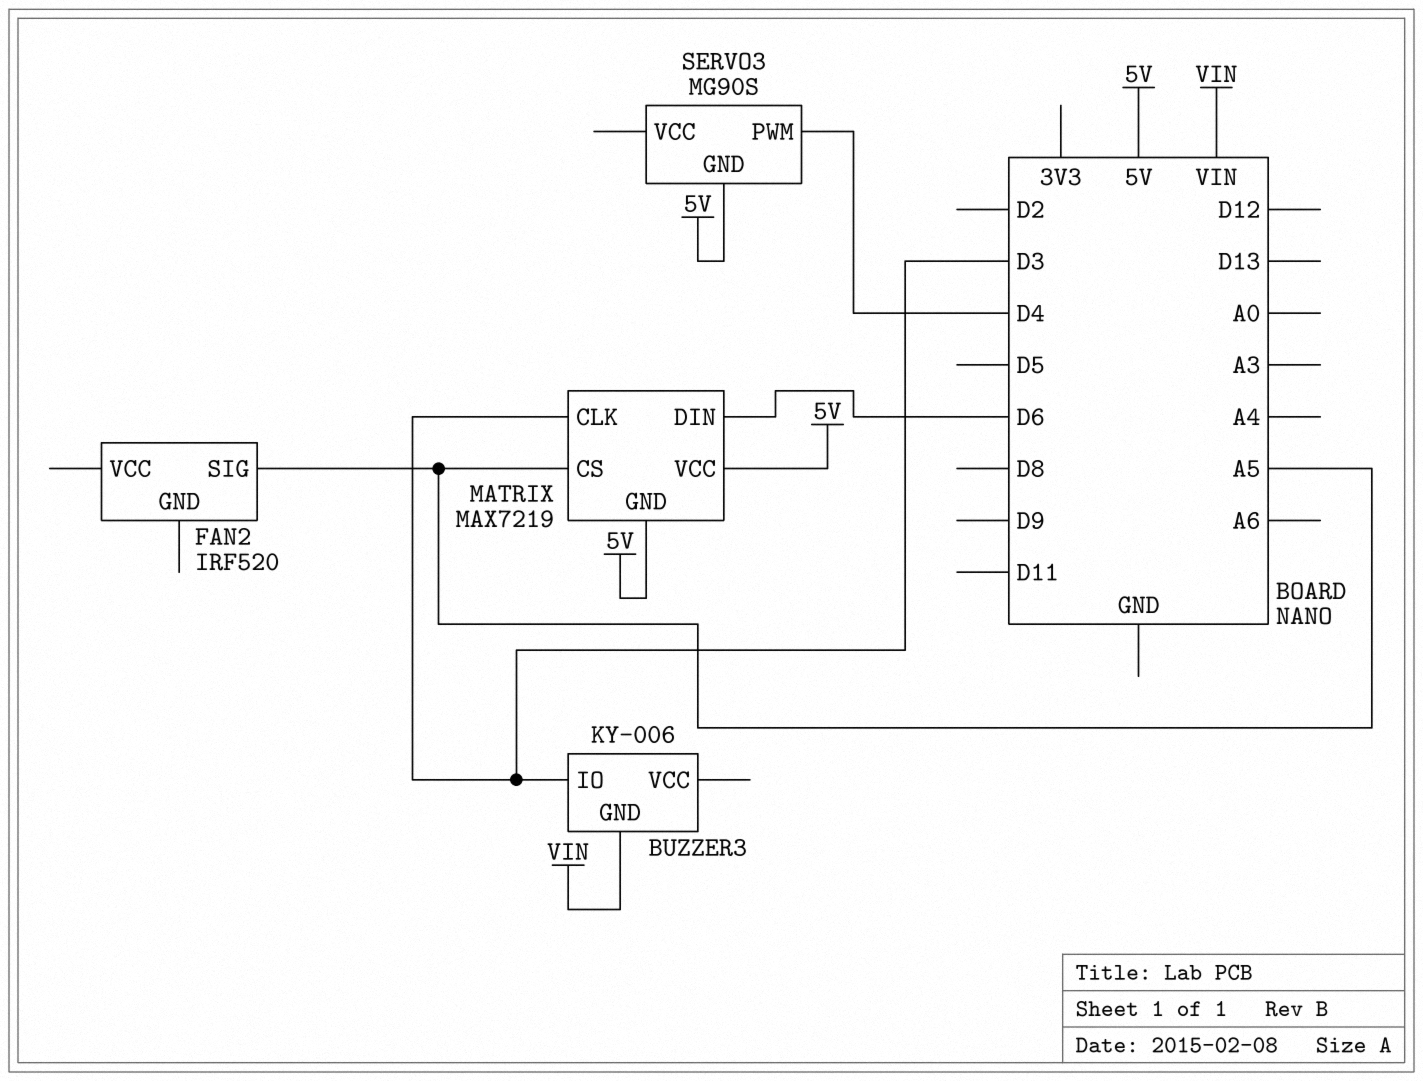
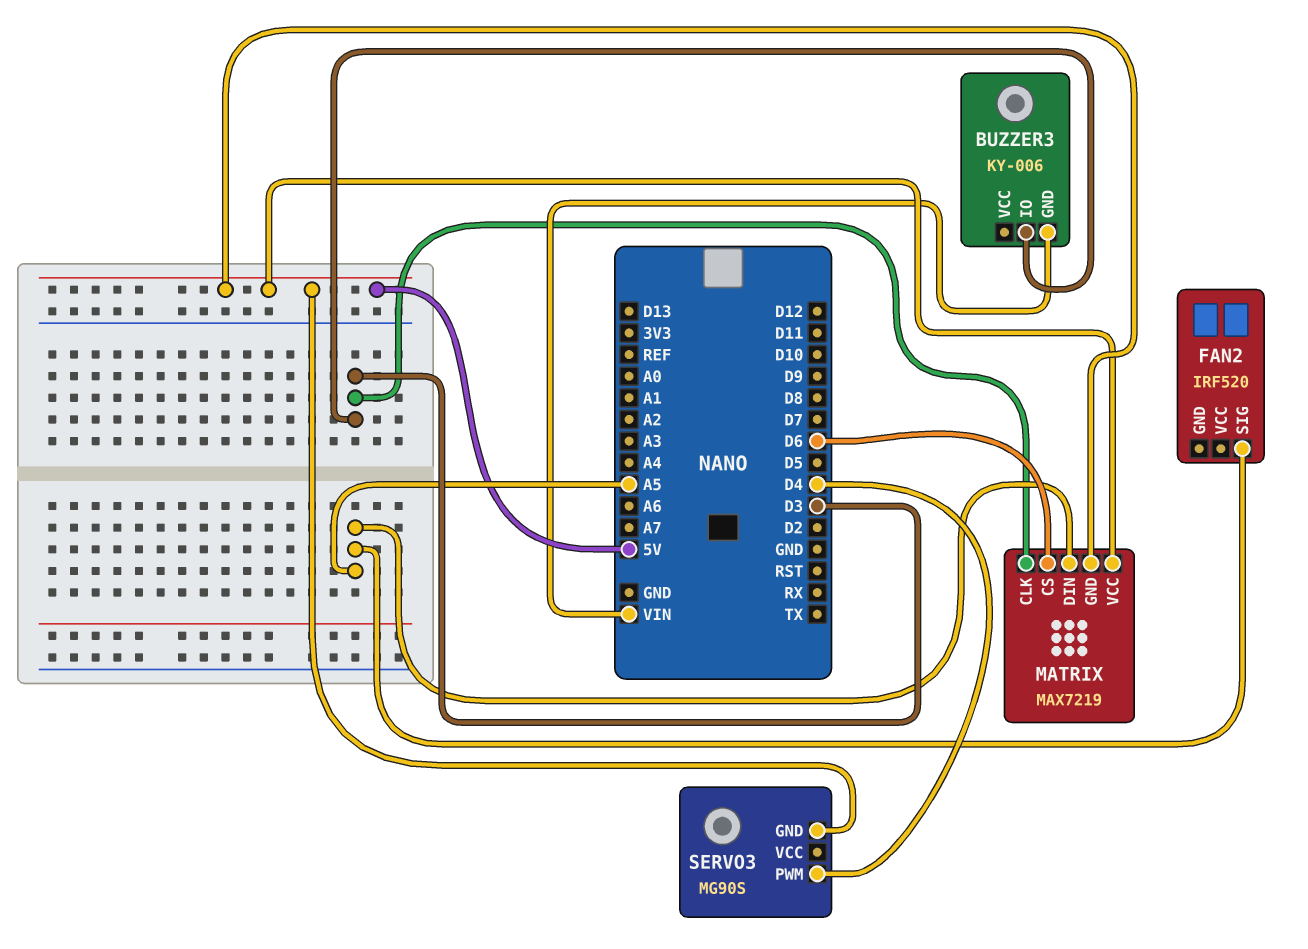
MATRIX pin CS: A5 -> D6
MATRIX pin DIN: D6 -> A5

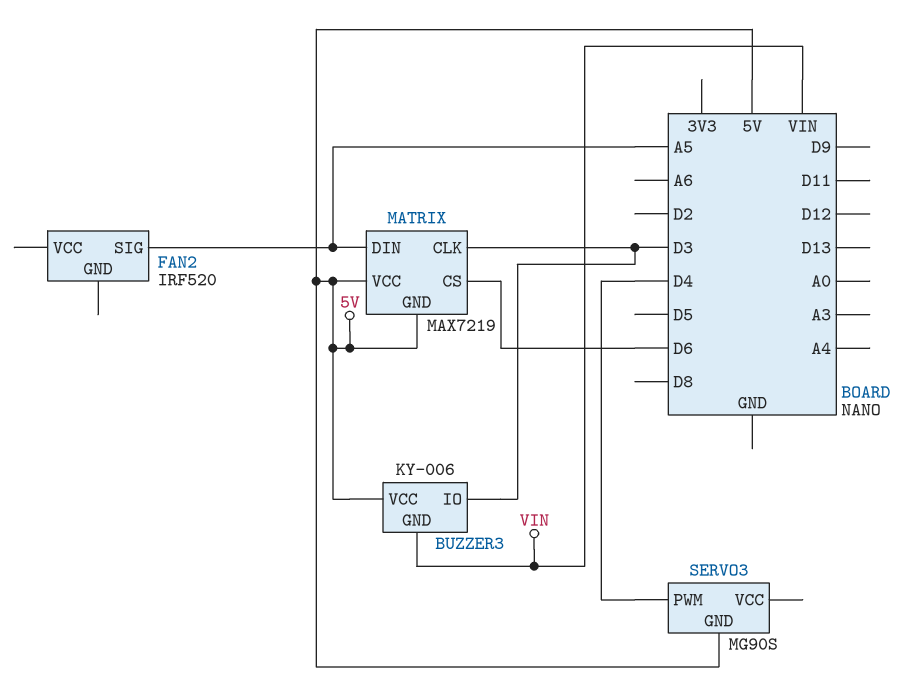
BUZZER3 pin VCC: none -> 5V

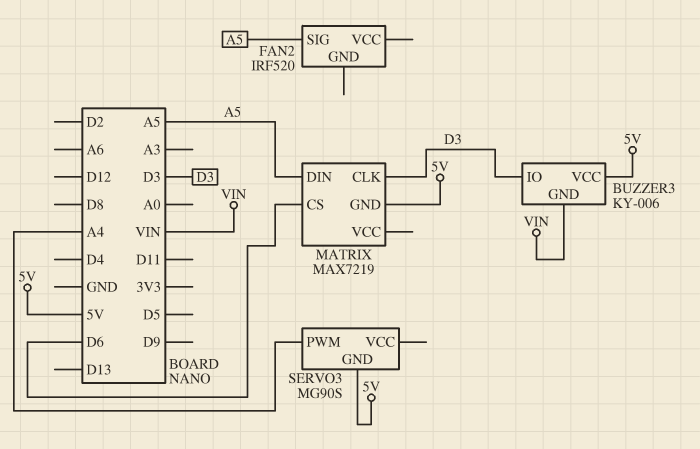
MATRIX pin VCC: 5V -> none
SERVO3 pin PWM: D4 -> A4

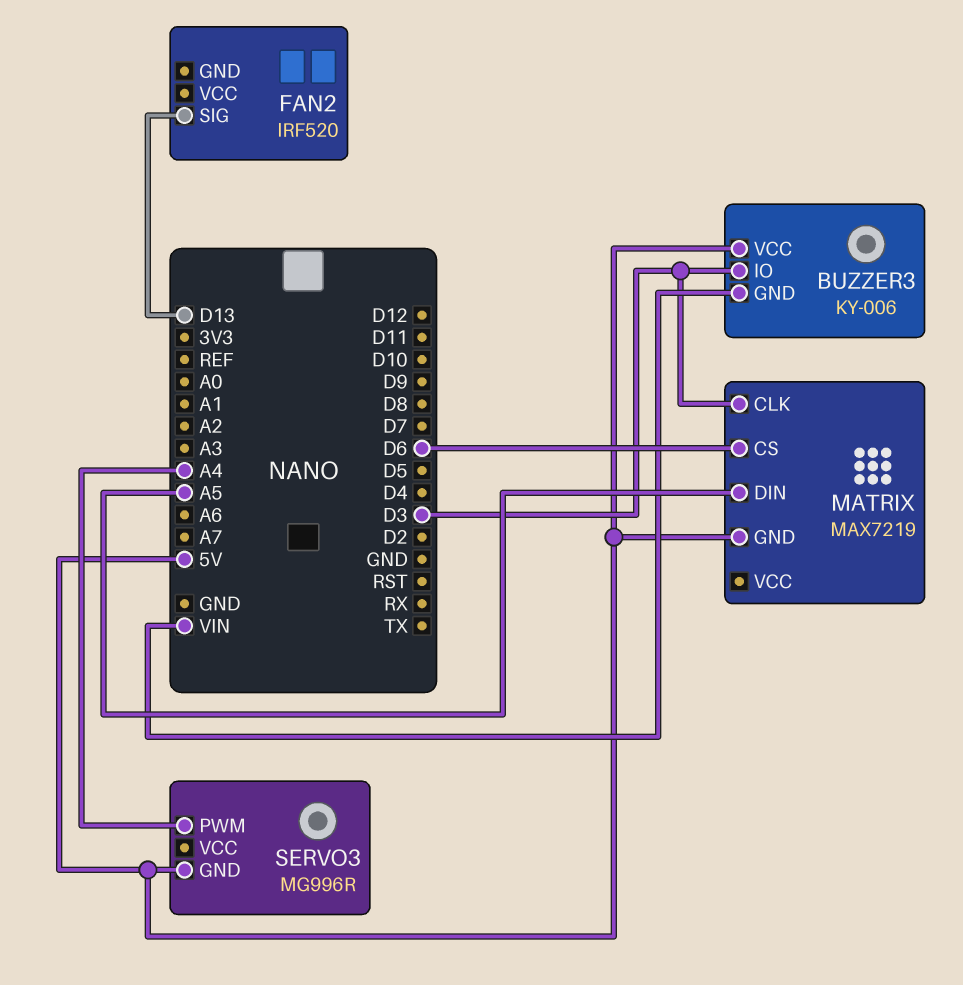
FAN2 pin SIG: A5 -> D13
SERVO3: MG90S -> MG996R

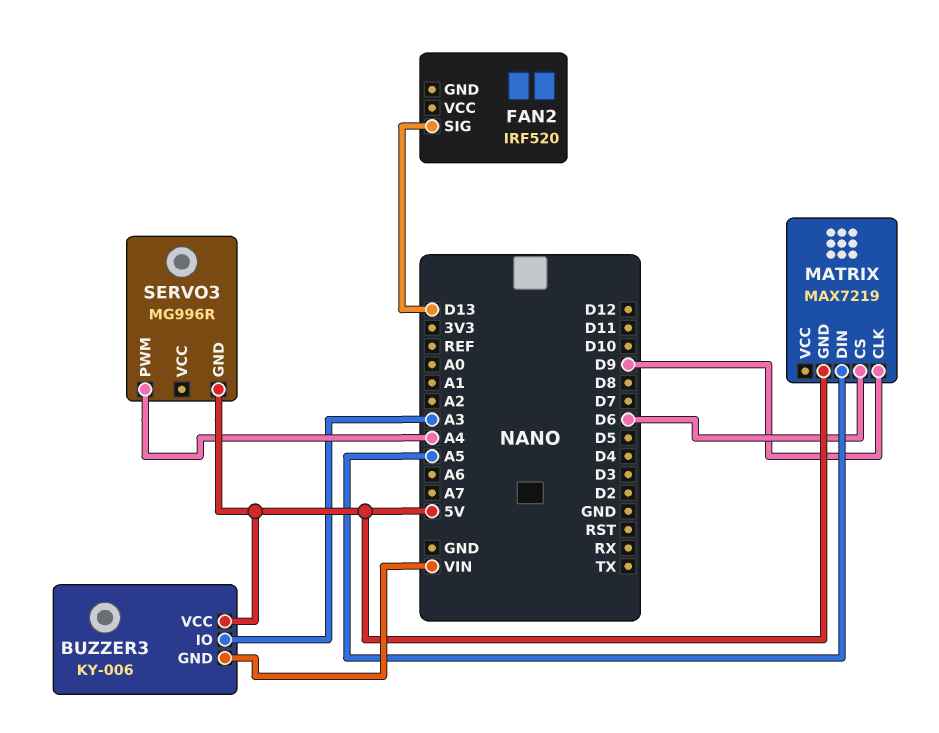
BUZZER3 pin IO: D3 -> A3
MATRIX pin CLK: D3 -> D9

